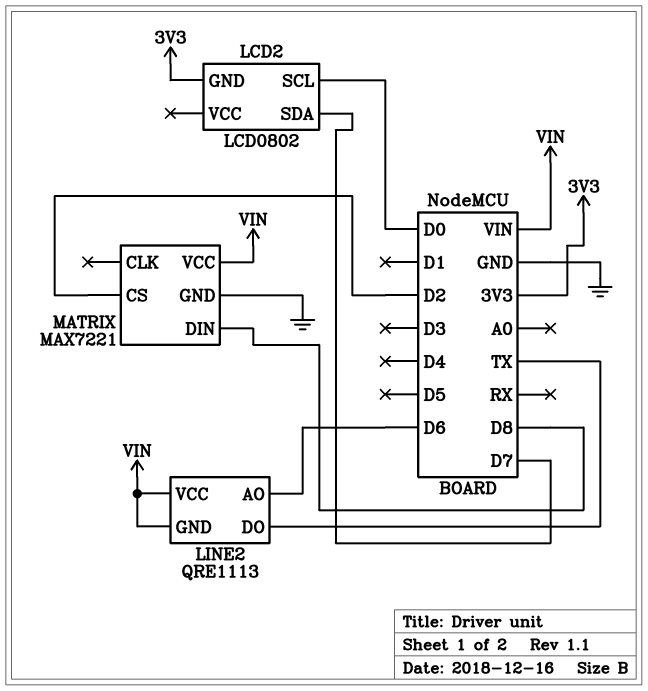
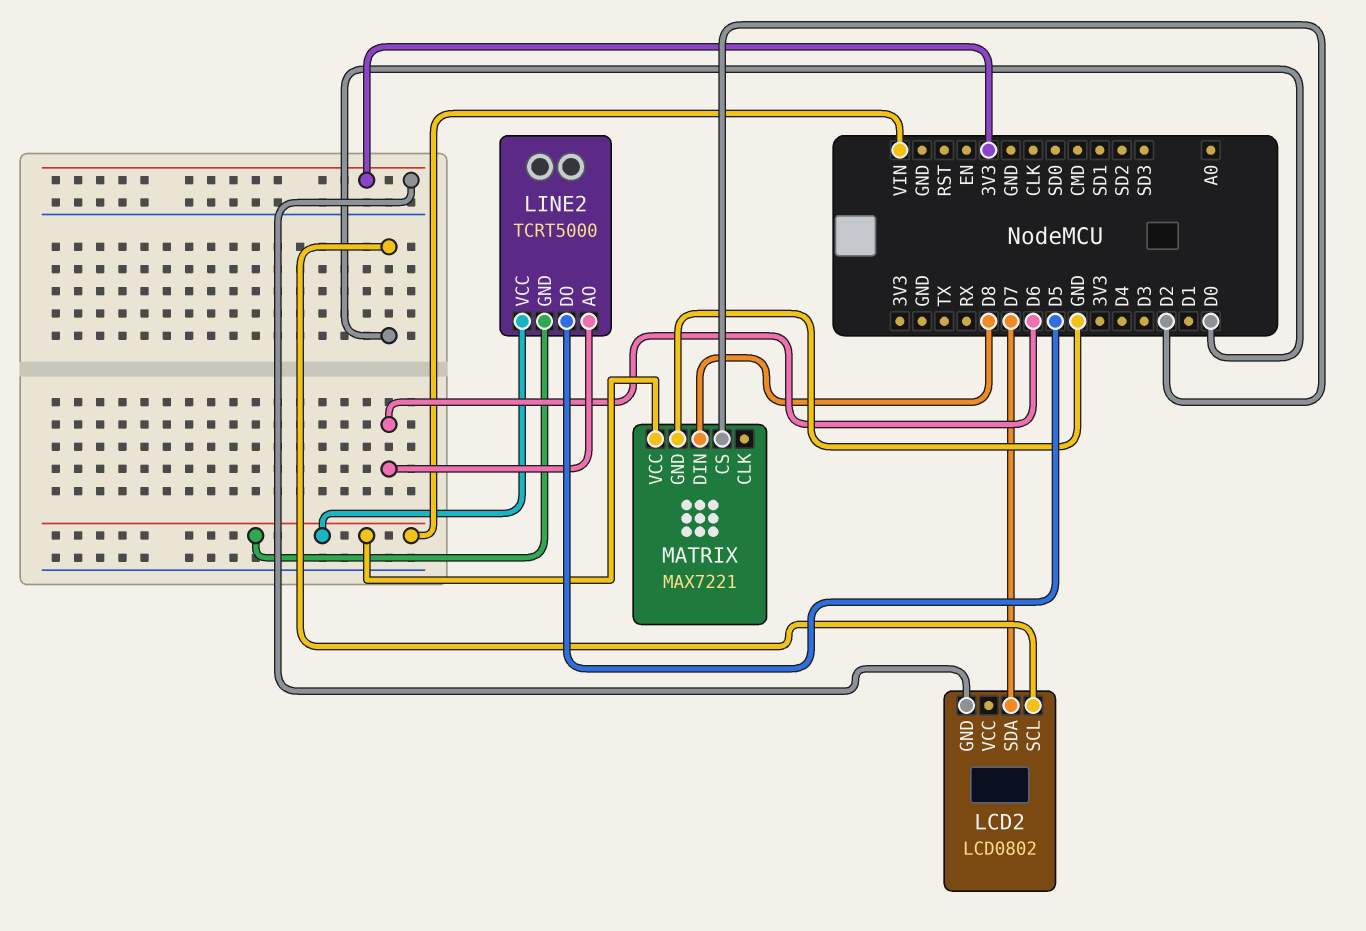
LINE2: QRE1113 -> TCRT5000
LINE2 pin DO: TX -> D5

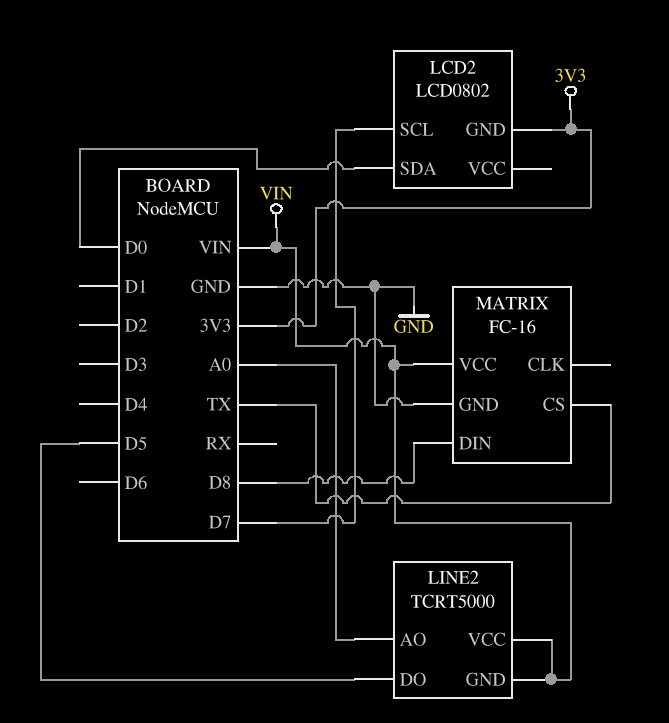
LCD2 pin SCL: D0 -> D7
LCD2 pin SDA: D7 -> D0
LINE2 pin AO: D6 -> A0
MATRIX: MAX7221 -> FC-16
MATRIX pin CS: D2 -> TX

